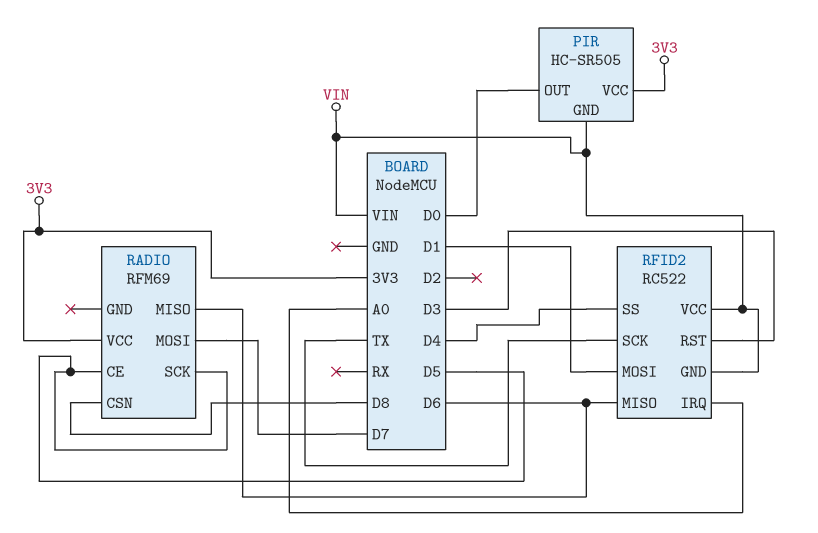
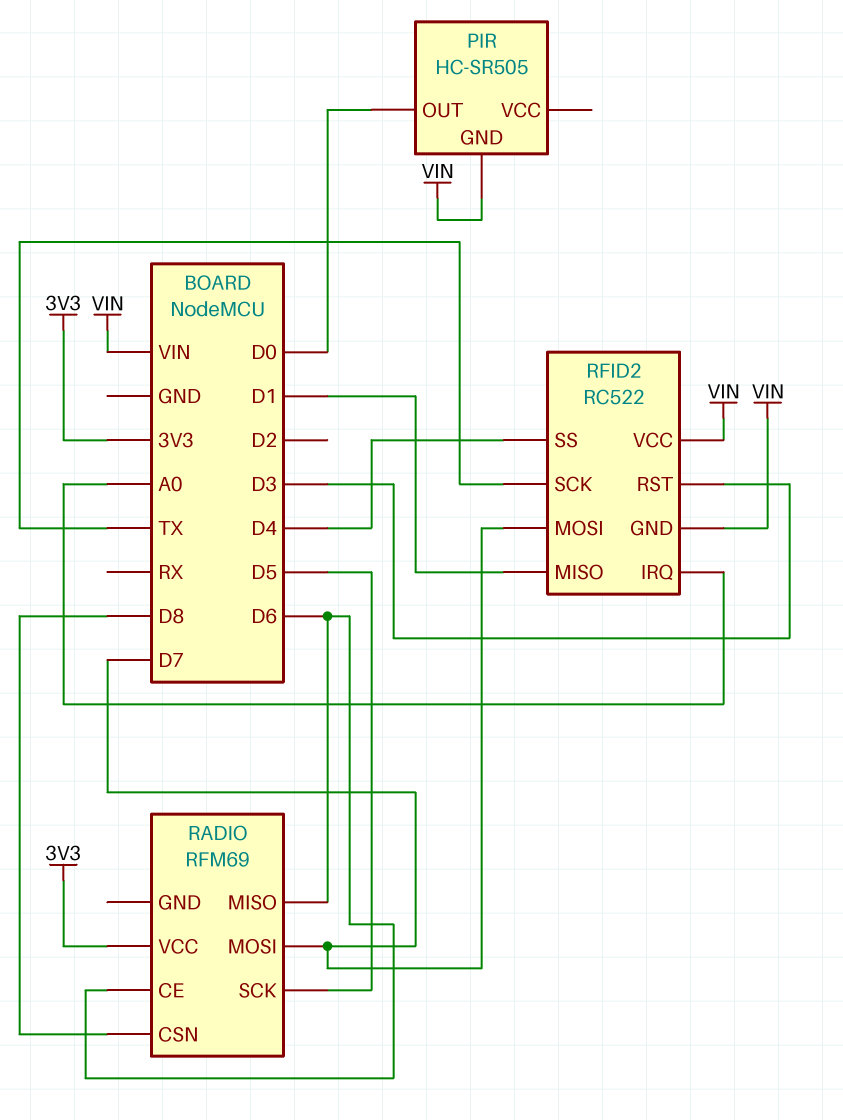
PIR pin VCC: 3V3 -> none
RADIO pin CE: D5 -> D6
RFID2 pin MISO: D6 -> D1
RFID2 pin MOSI: D1 -> D7

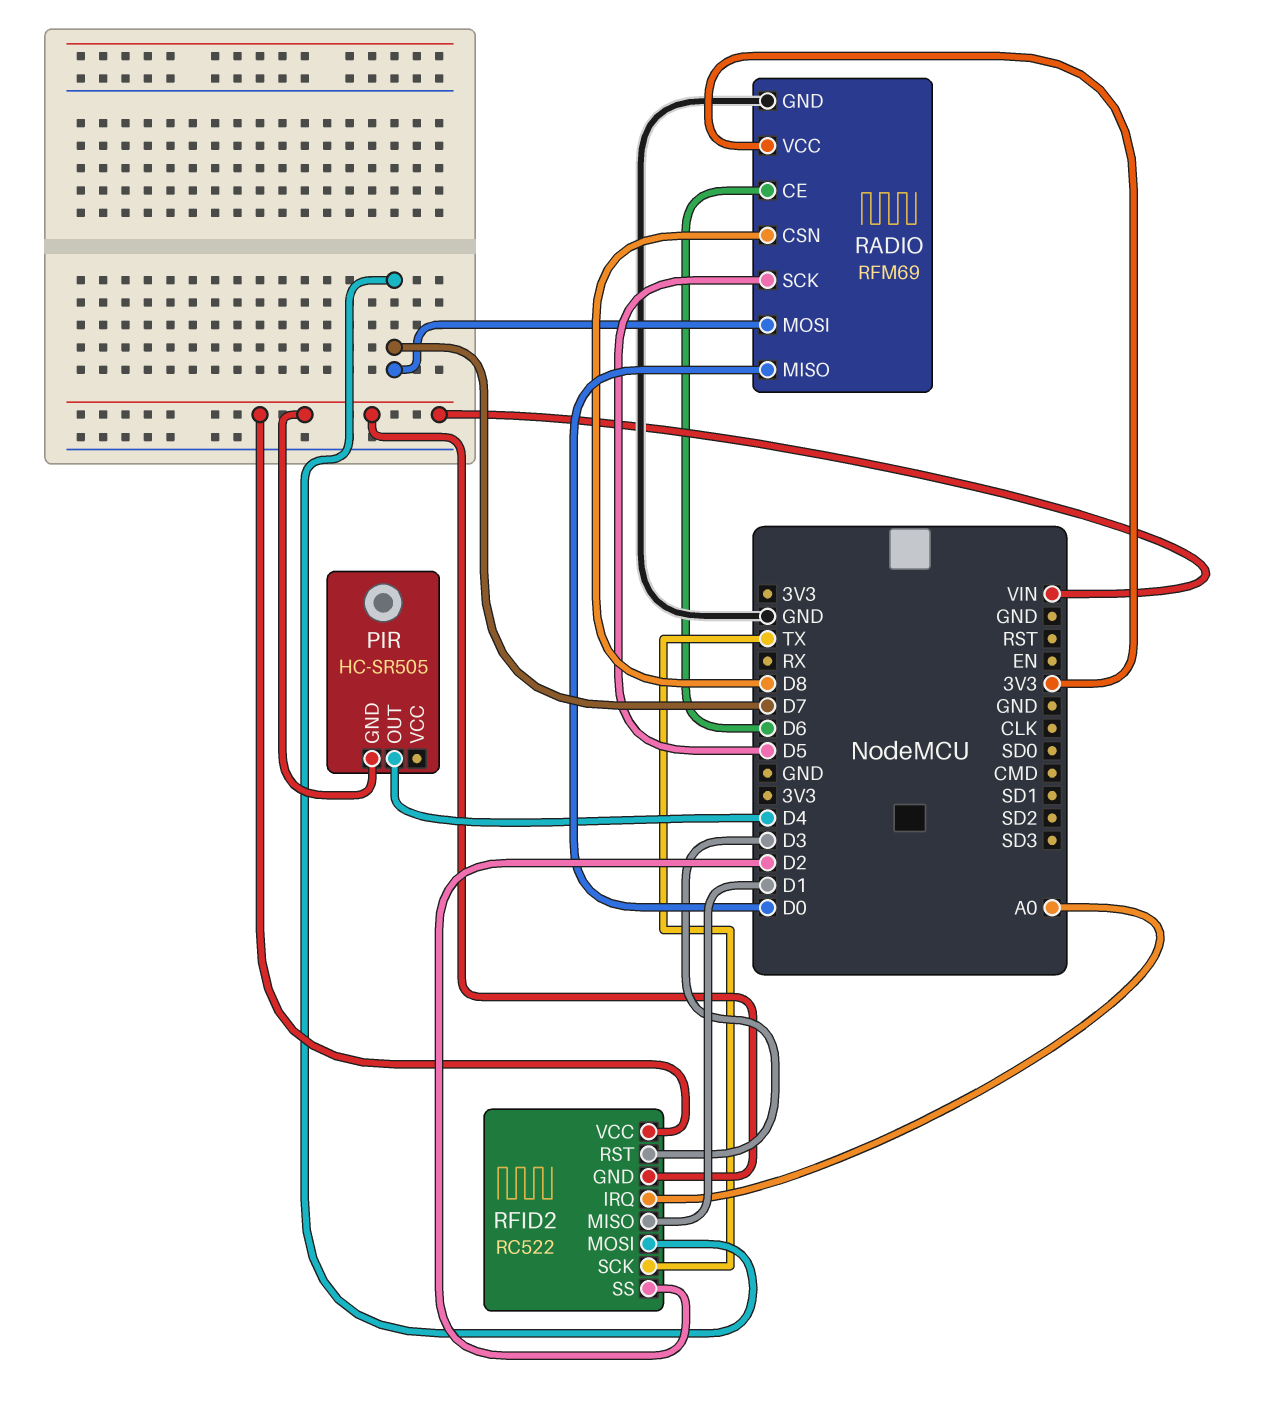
PIR pin OUT: D0 -> D4
RADIO pin GND: none -> GND
RADIO pin MISO: D6 -> D0
RFID2 pin SS: D4 -> D2

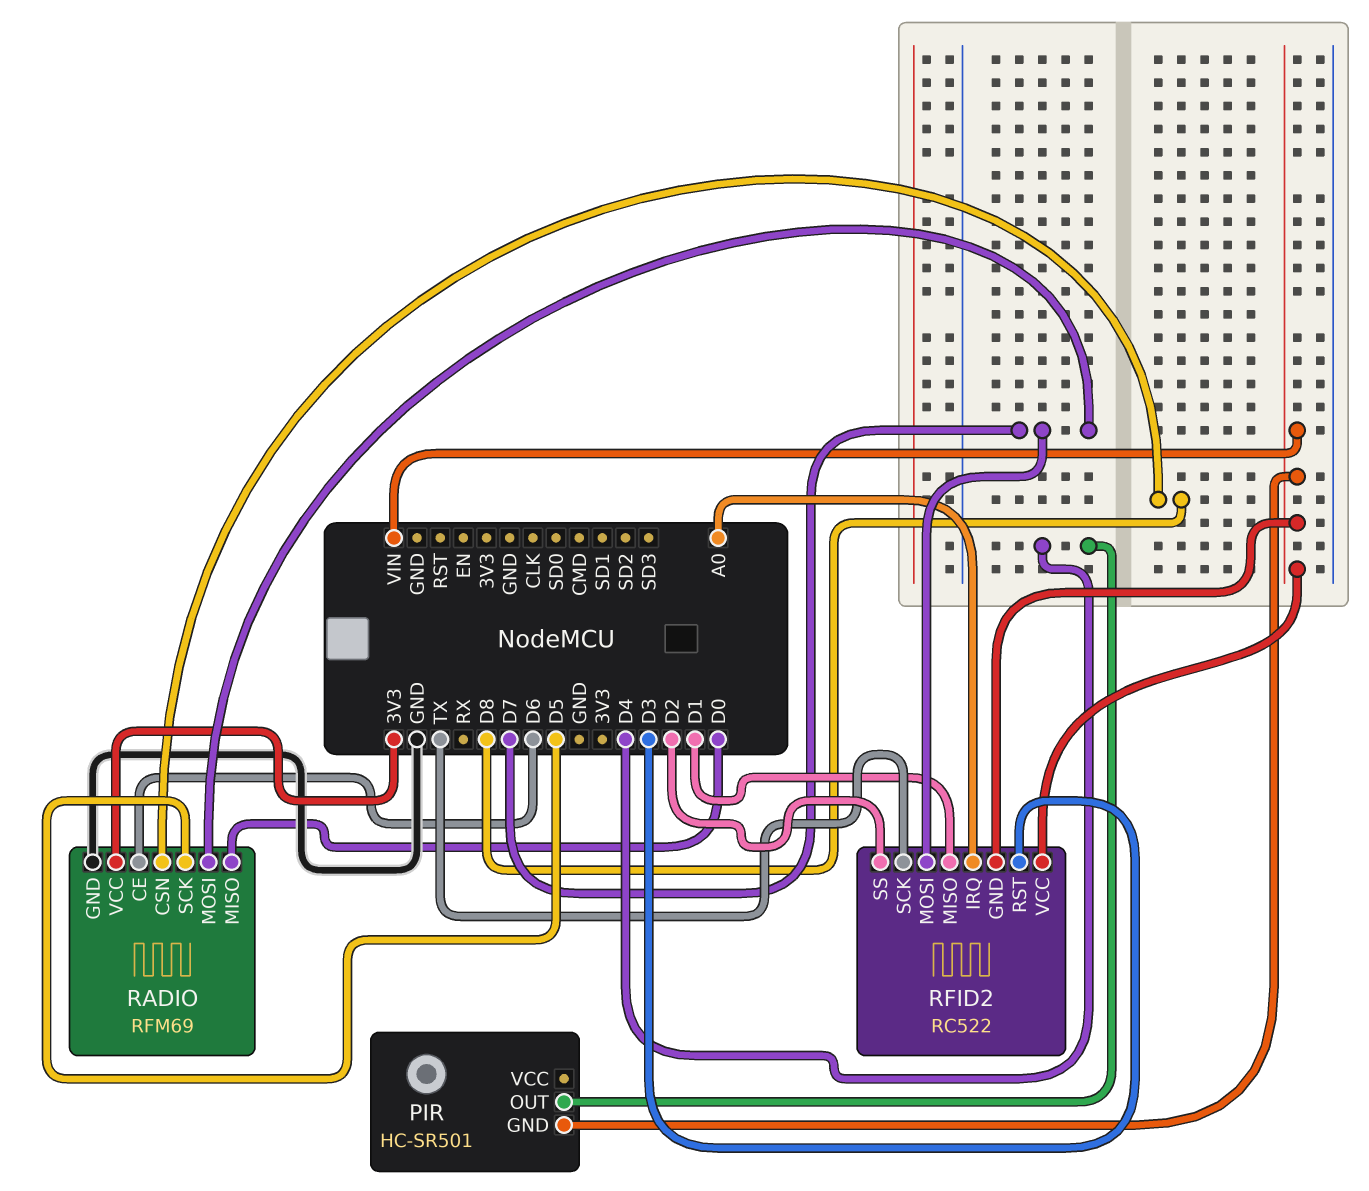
PIR: HC-SR505 -> HC-SR501

